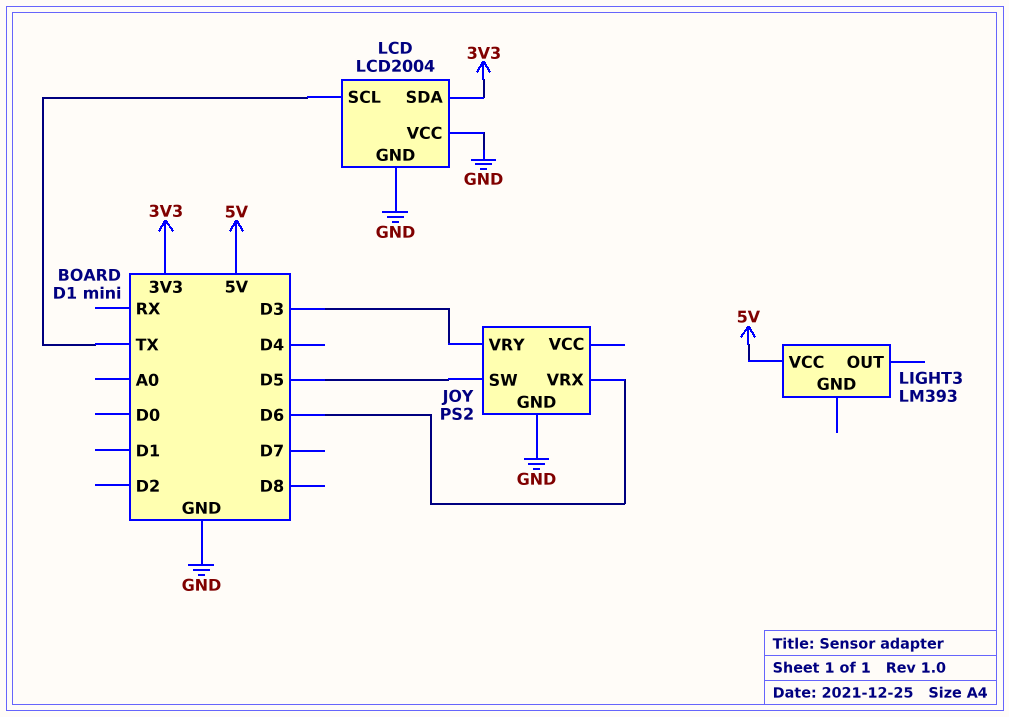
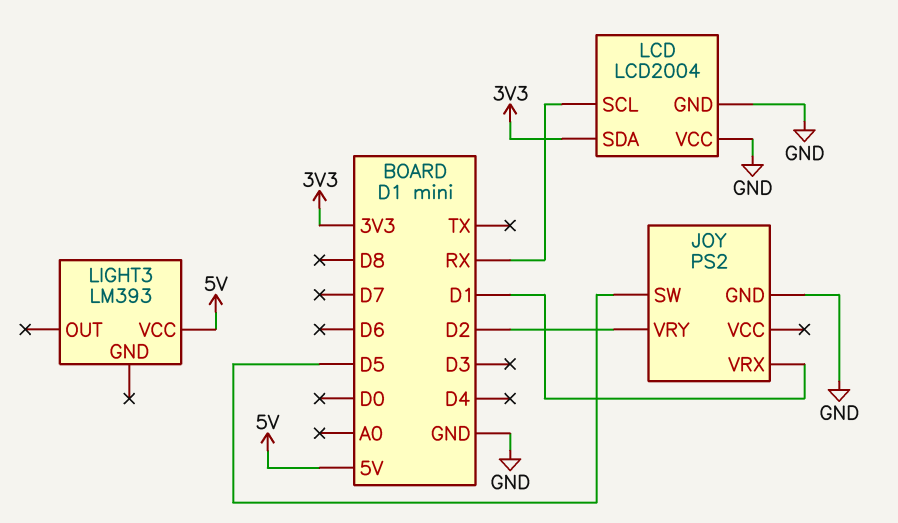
JOY pin VRX: D6 -> D1
JOY pin VRY: D3 -> D2
LCD pin SCL: TX -> RX

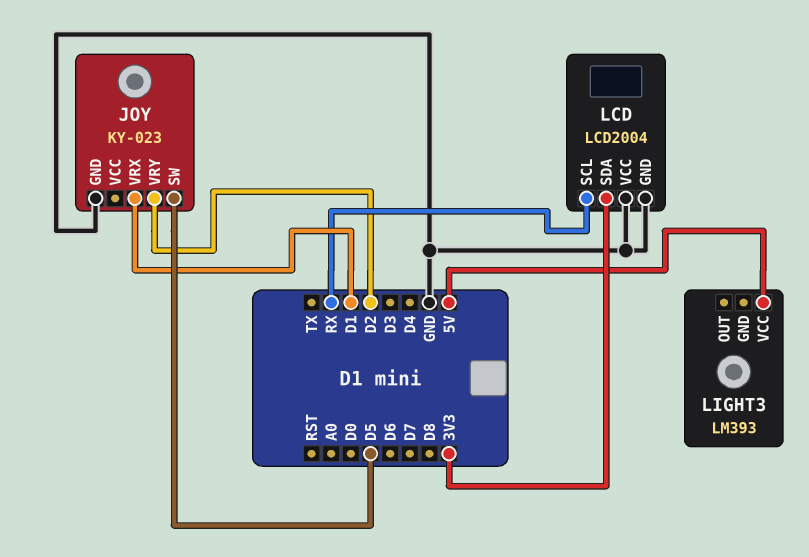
JOY: PS2 -> KY-023

